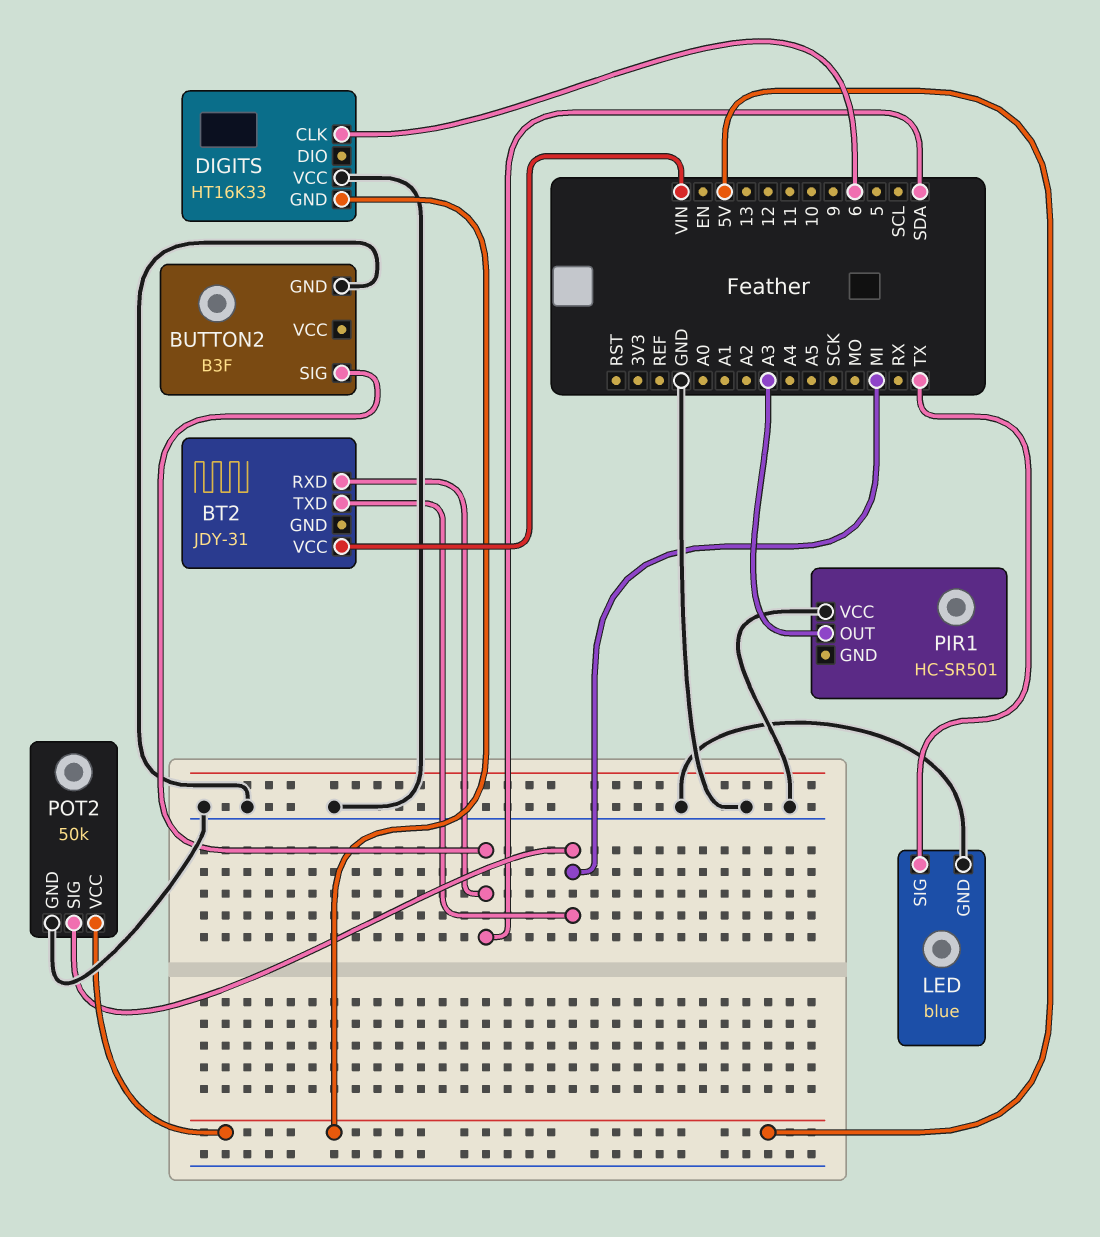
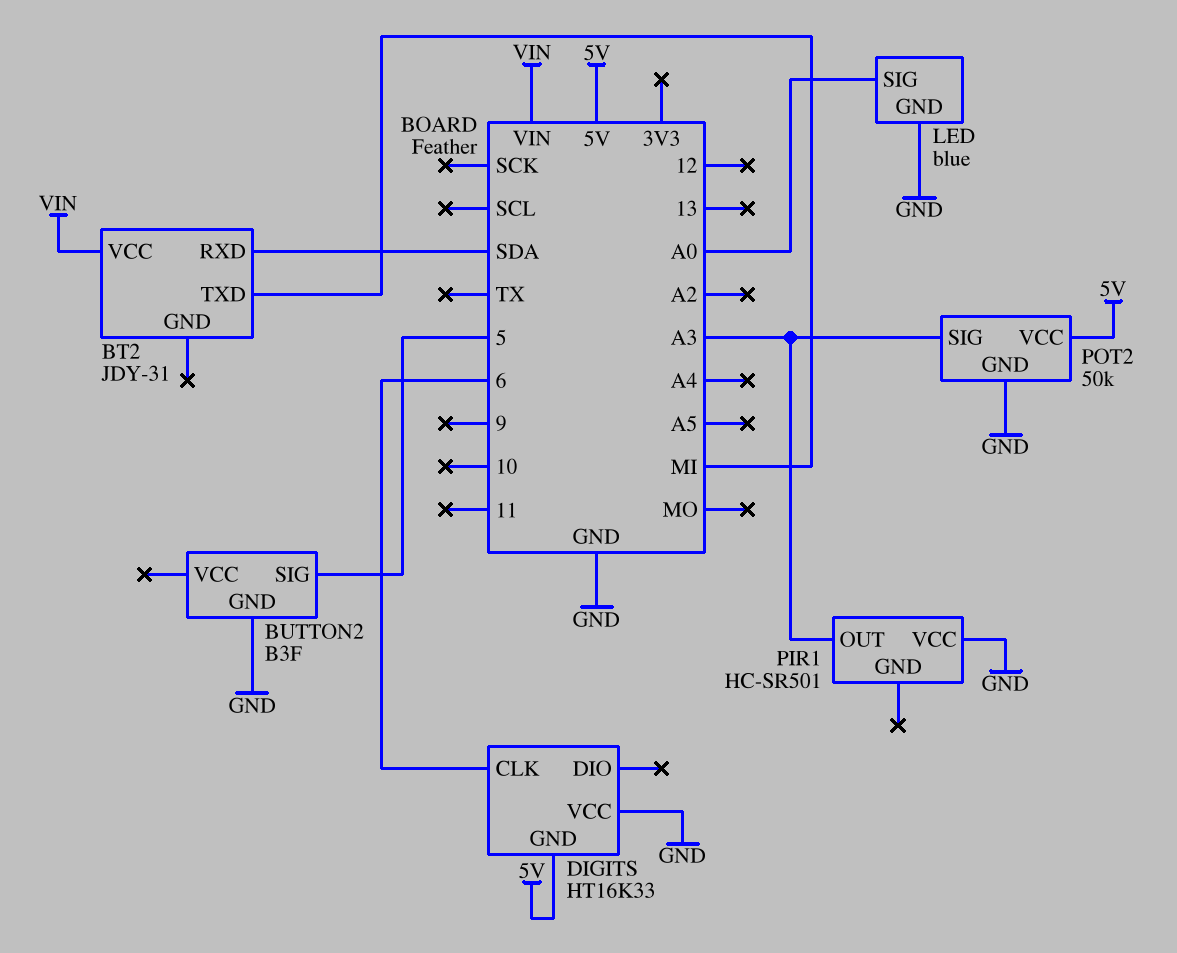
BUTTON2 pin SIG: SDA -> 5
LED pin SIG: TX -> A0
POT2 pin SIG: MI -> A3

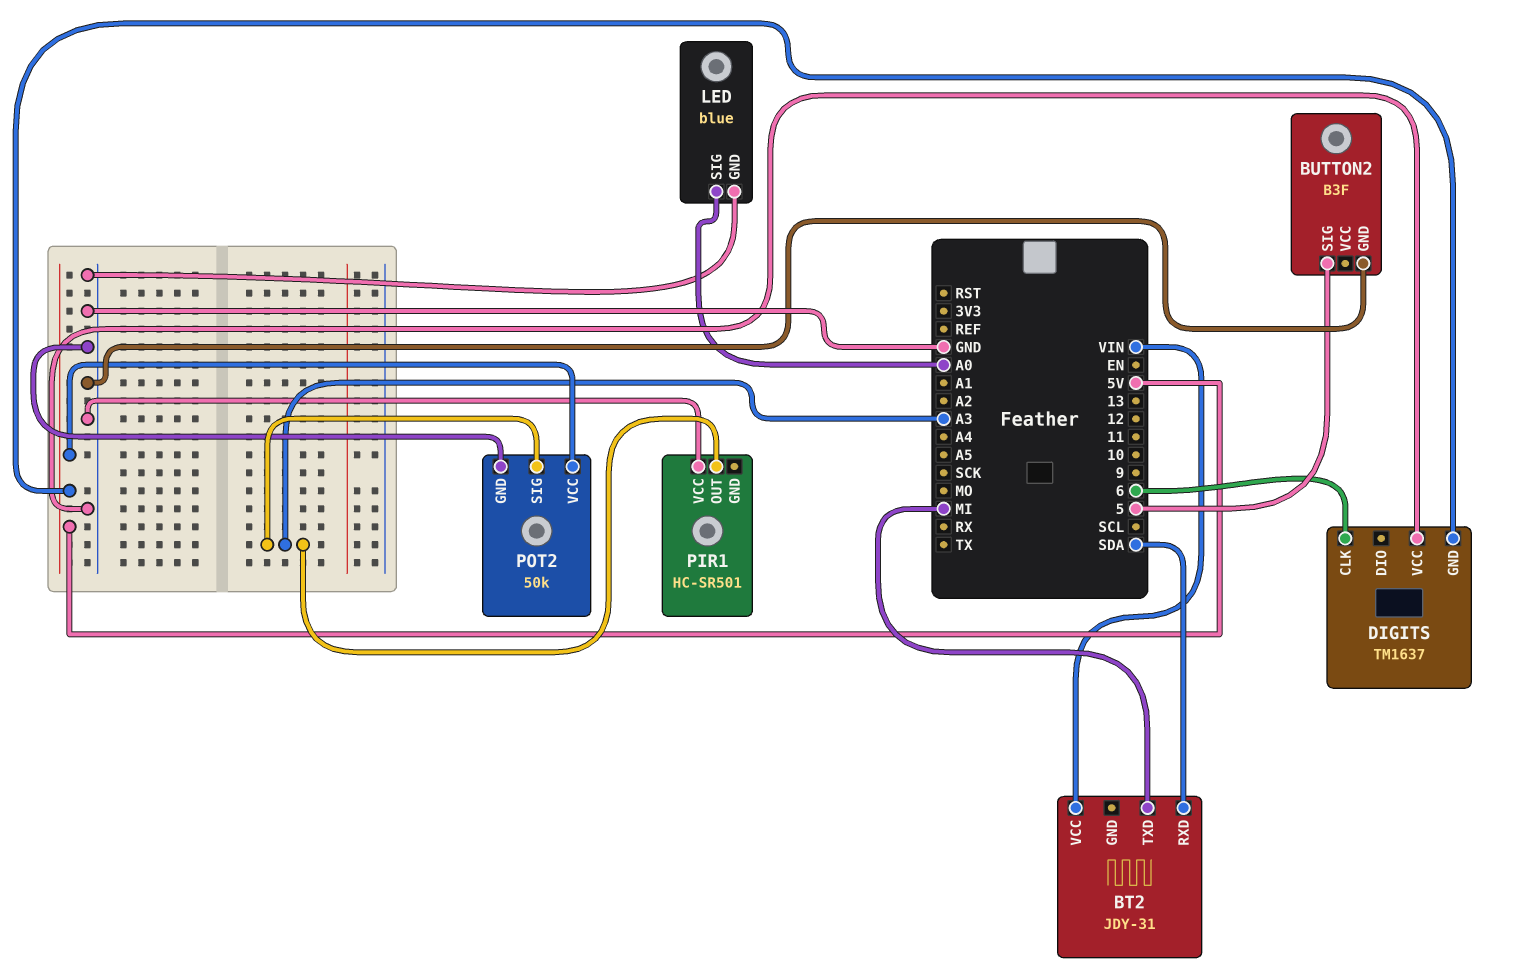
DIGITS: HT16K33 -> TM1637

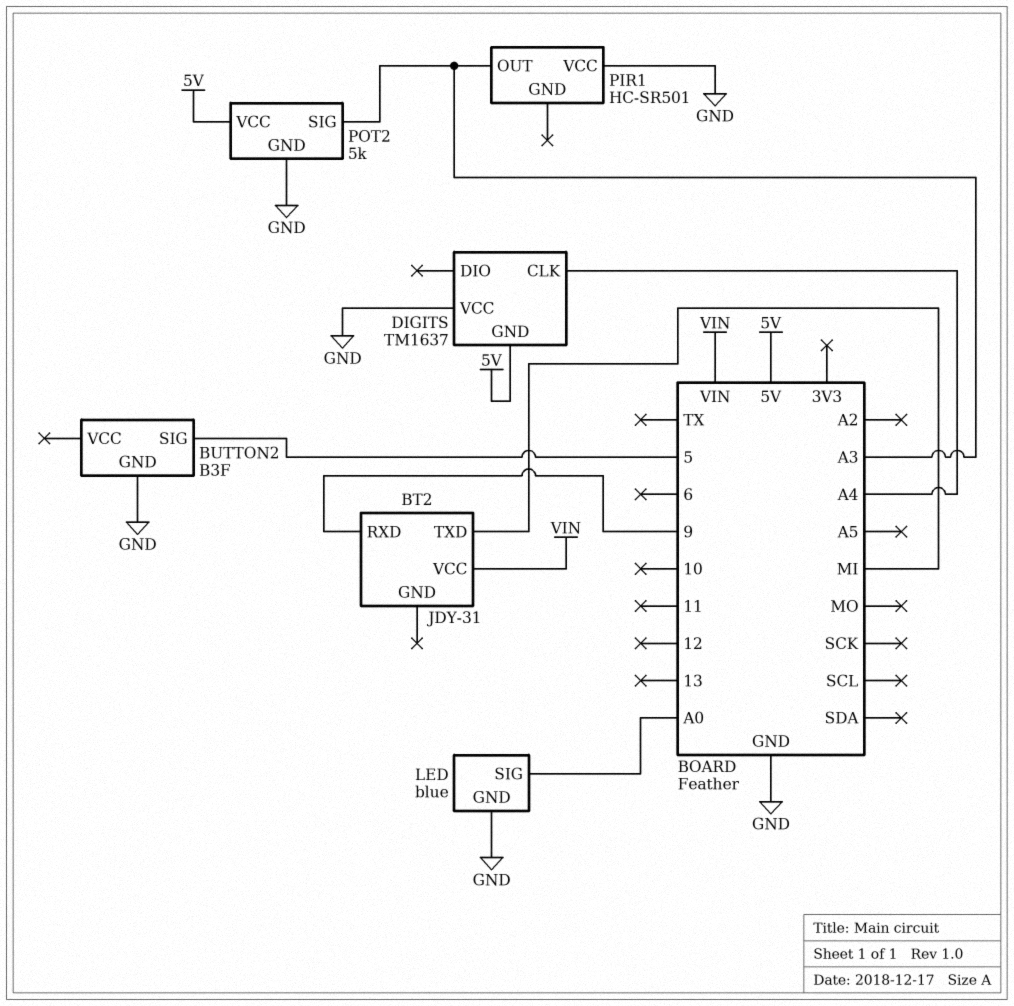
BT2 pin RXD: SDA -> 9
DIGITS pin CLK: 6 -> A4
POT2: 50k -> 5k

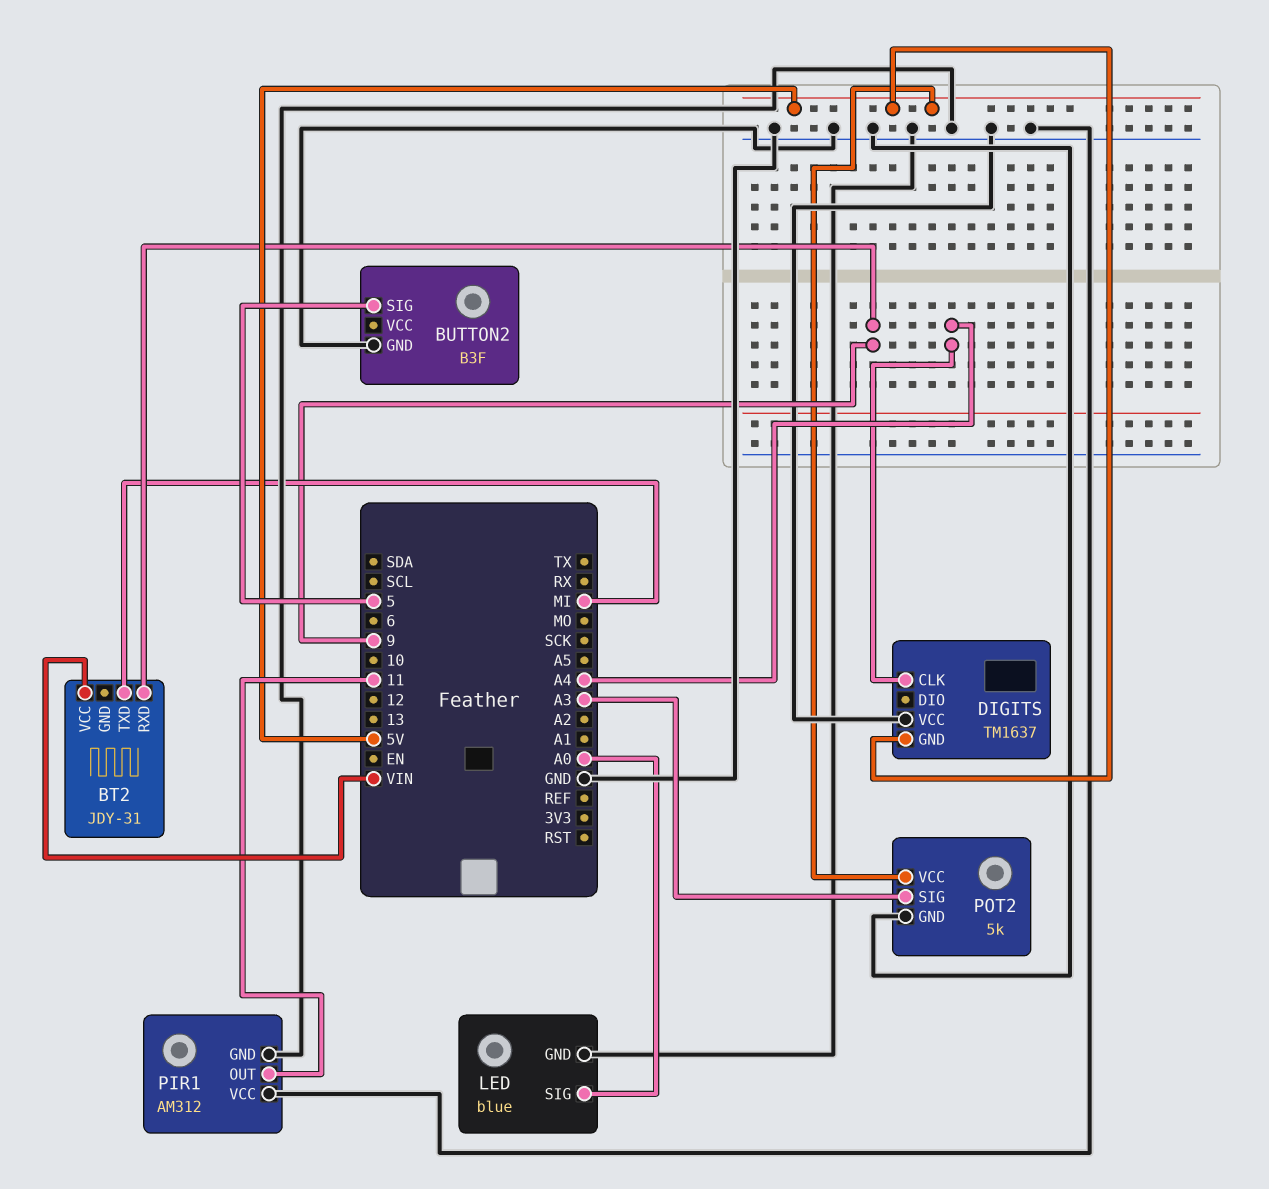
PIR1: HC-SR501 -> AM312
PIR1 pin GND: none -> GND
PIR1 pin OUT: A3 -> 11

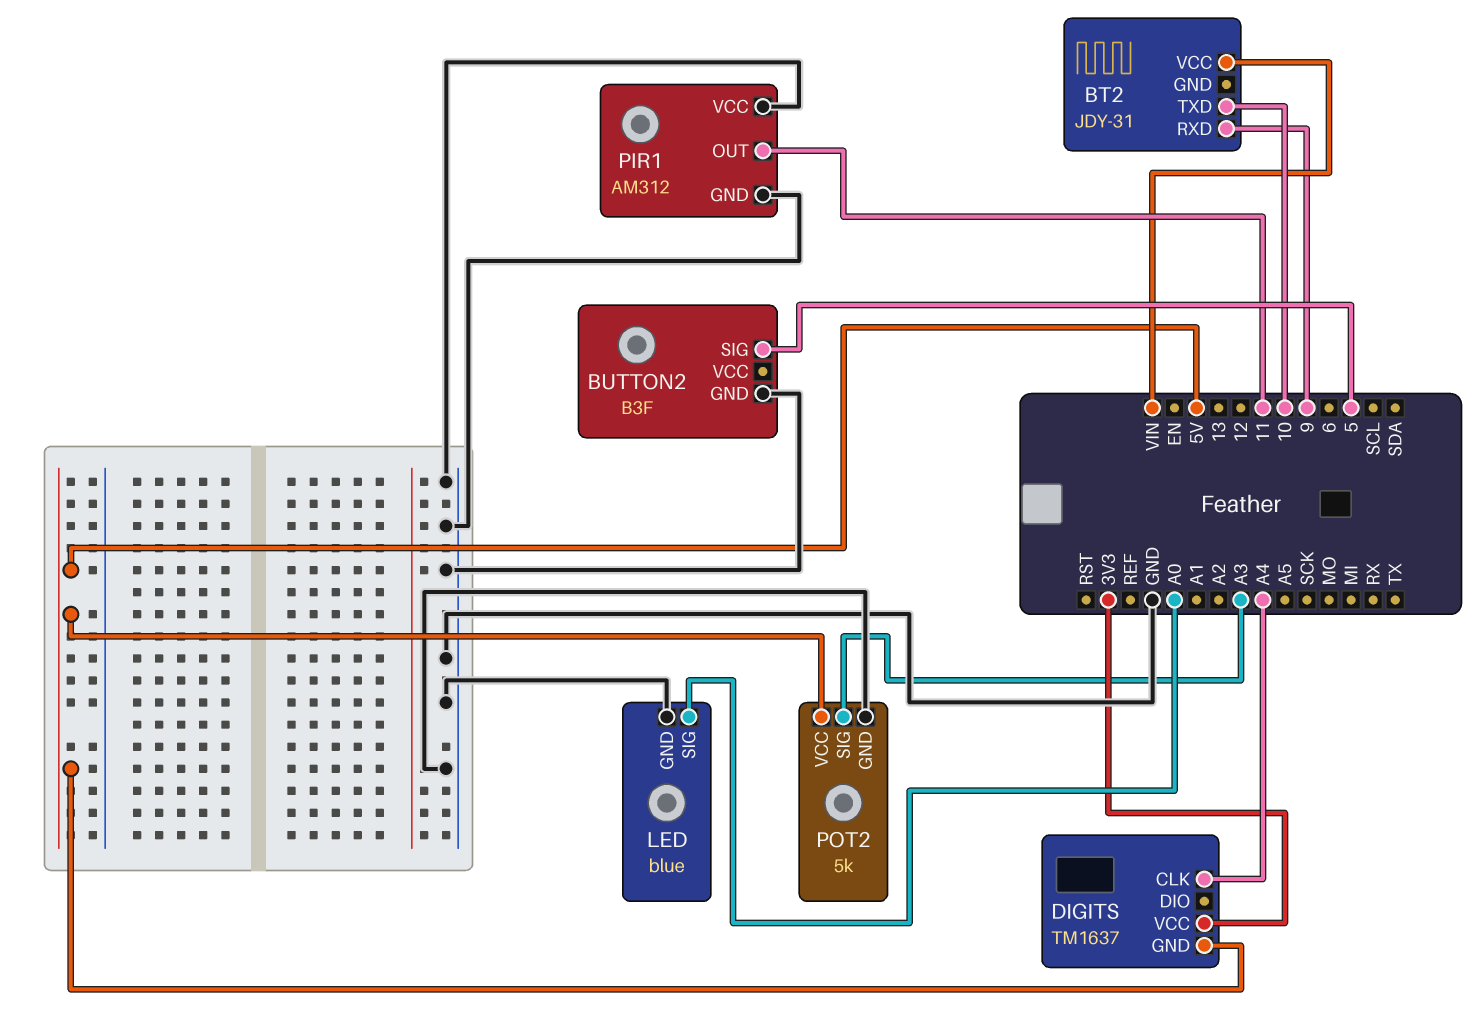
BT2 pin TXD: MI -> 10
DIGITS pin VCC: GND -> 3V3

